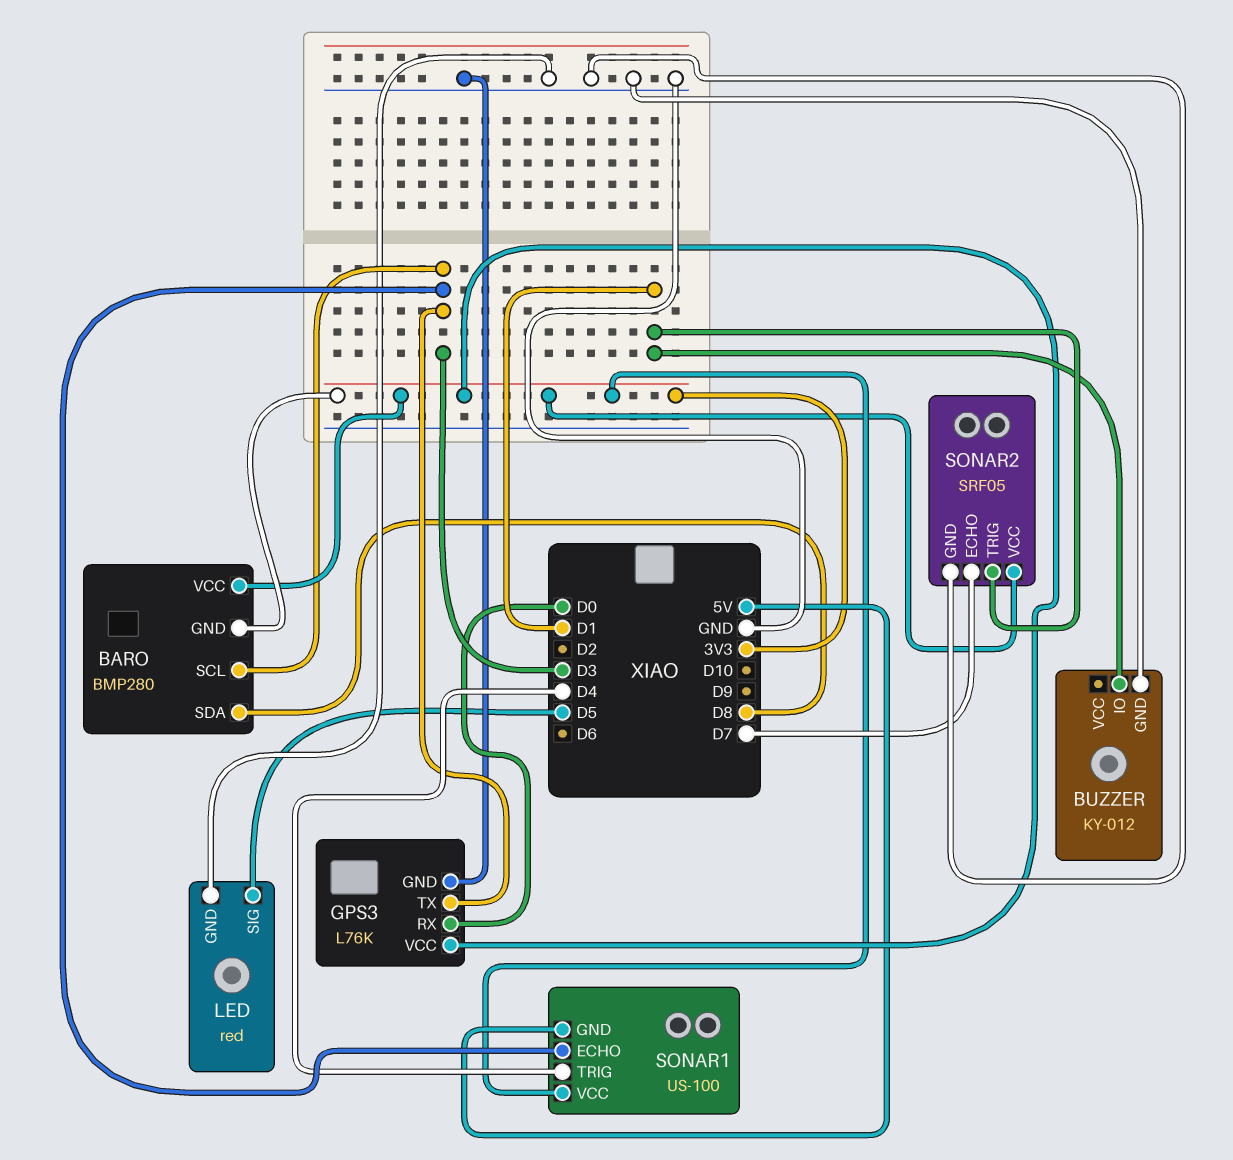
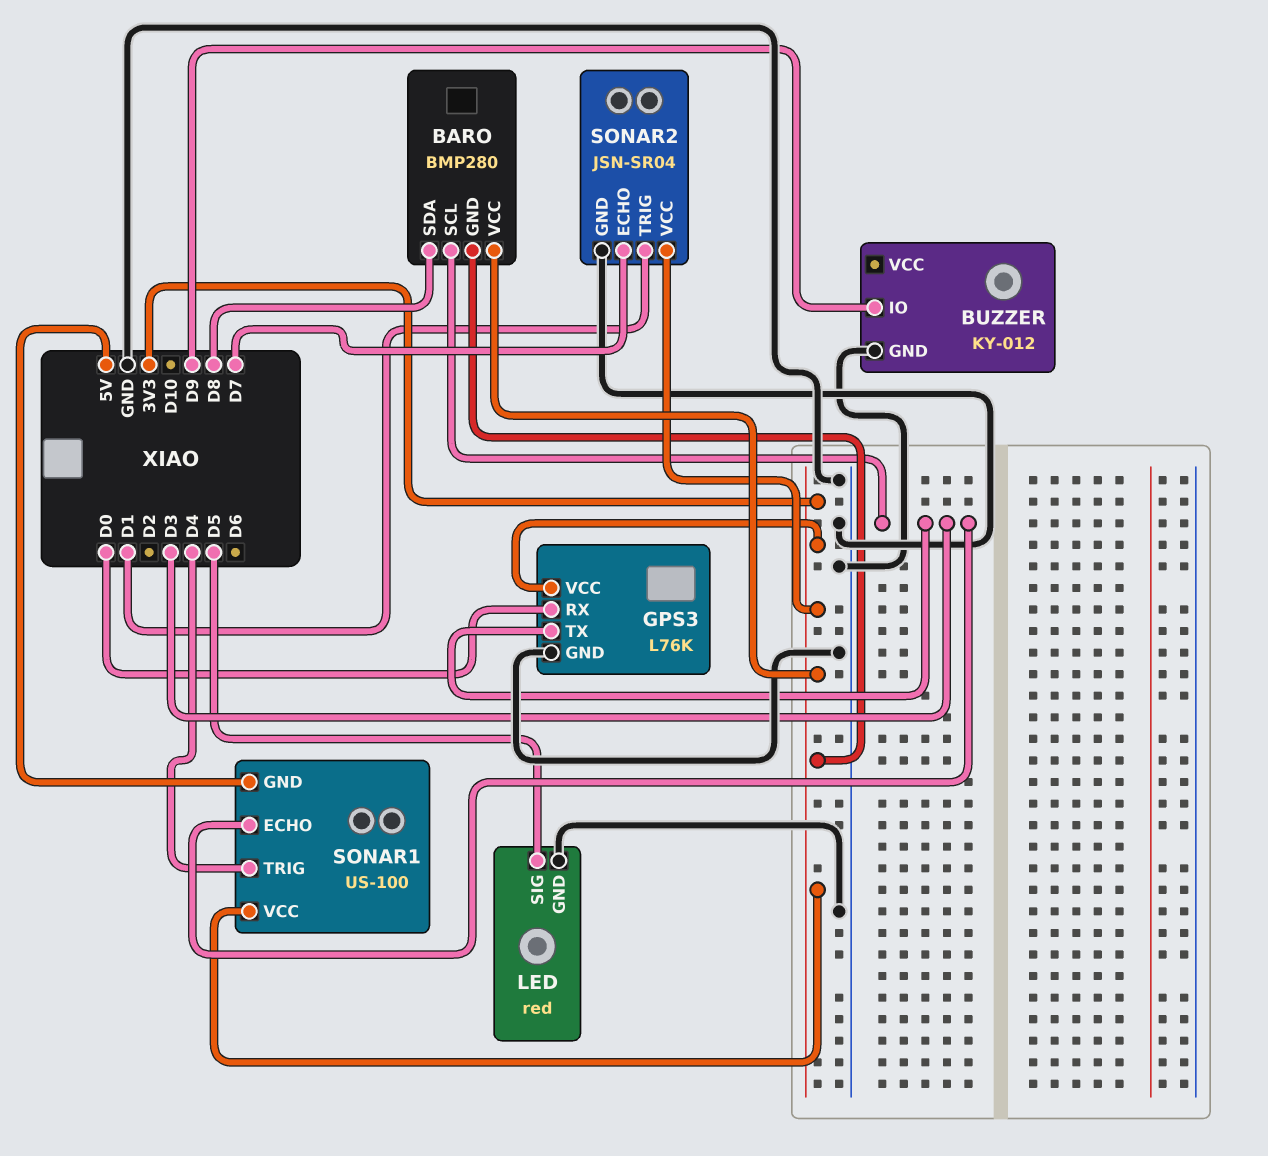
BUZZER pin IO: D1 -> D9
SONAR2: SRF05 -> JSN-SR04

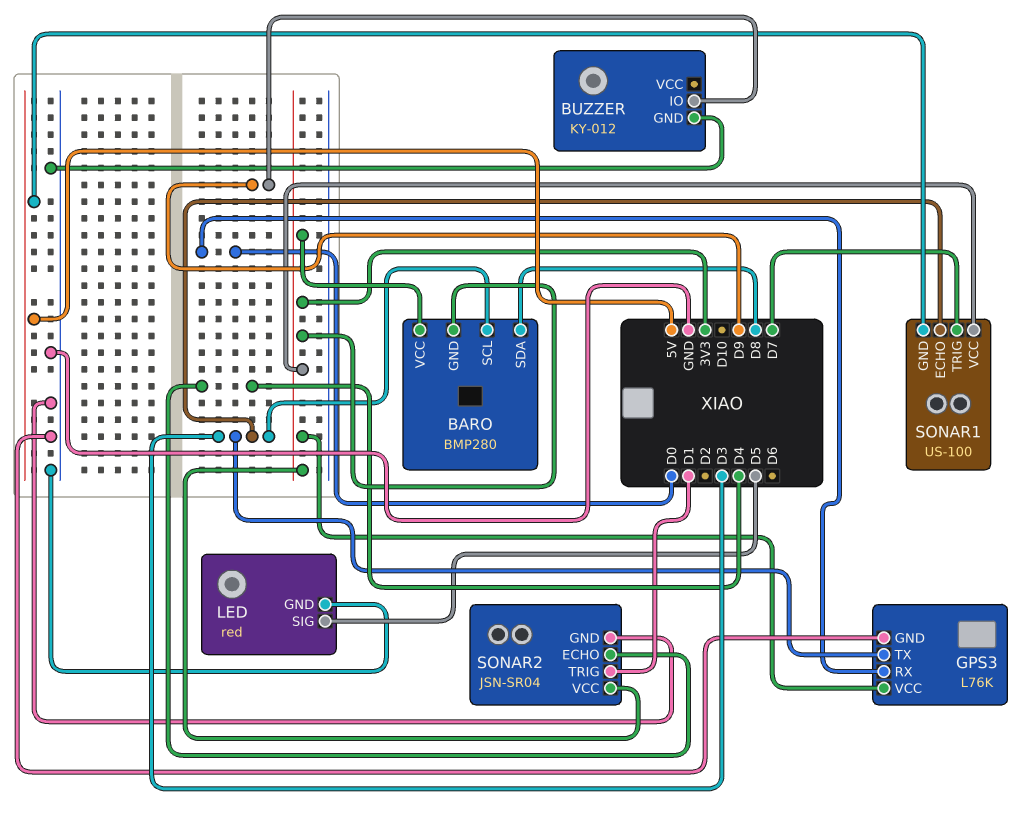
SONAR1 pin TRIG: D4 -> D7
SONAR2 pin ECHO: D7 -> D4

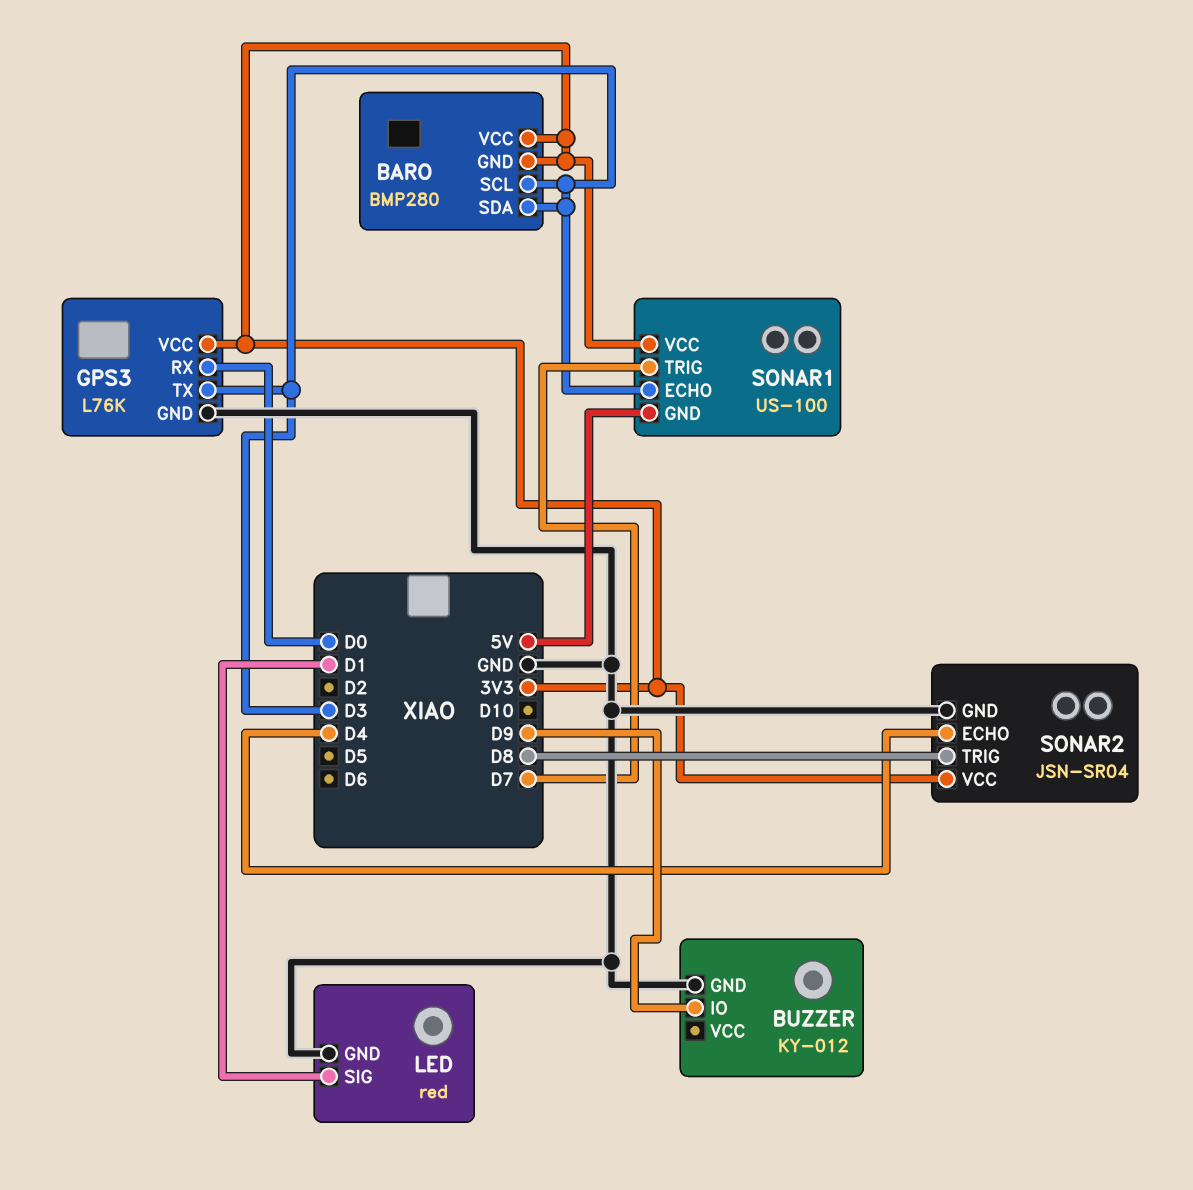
BARO pin SDA: D8 -> D3
LED pin SIG: D5 -> D1
SONAR2 pin TRIG: D1 -> D8

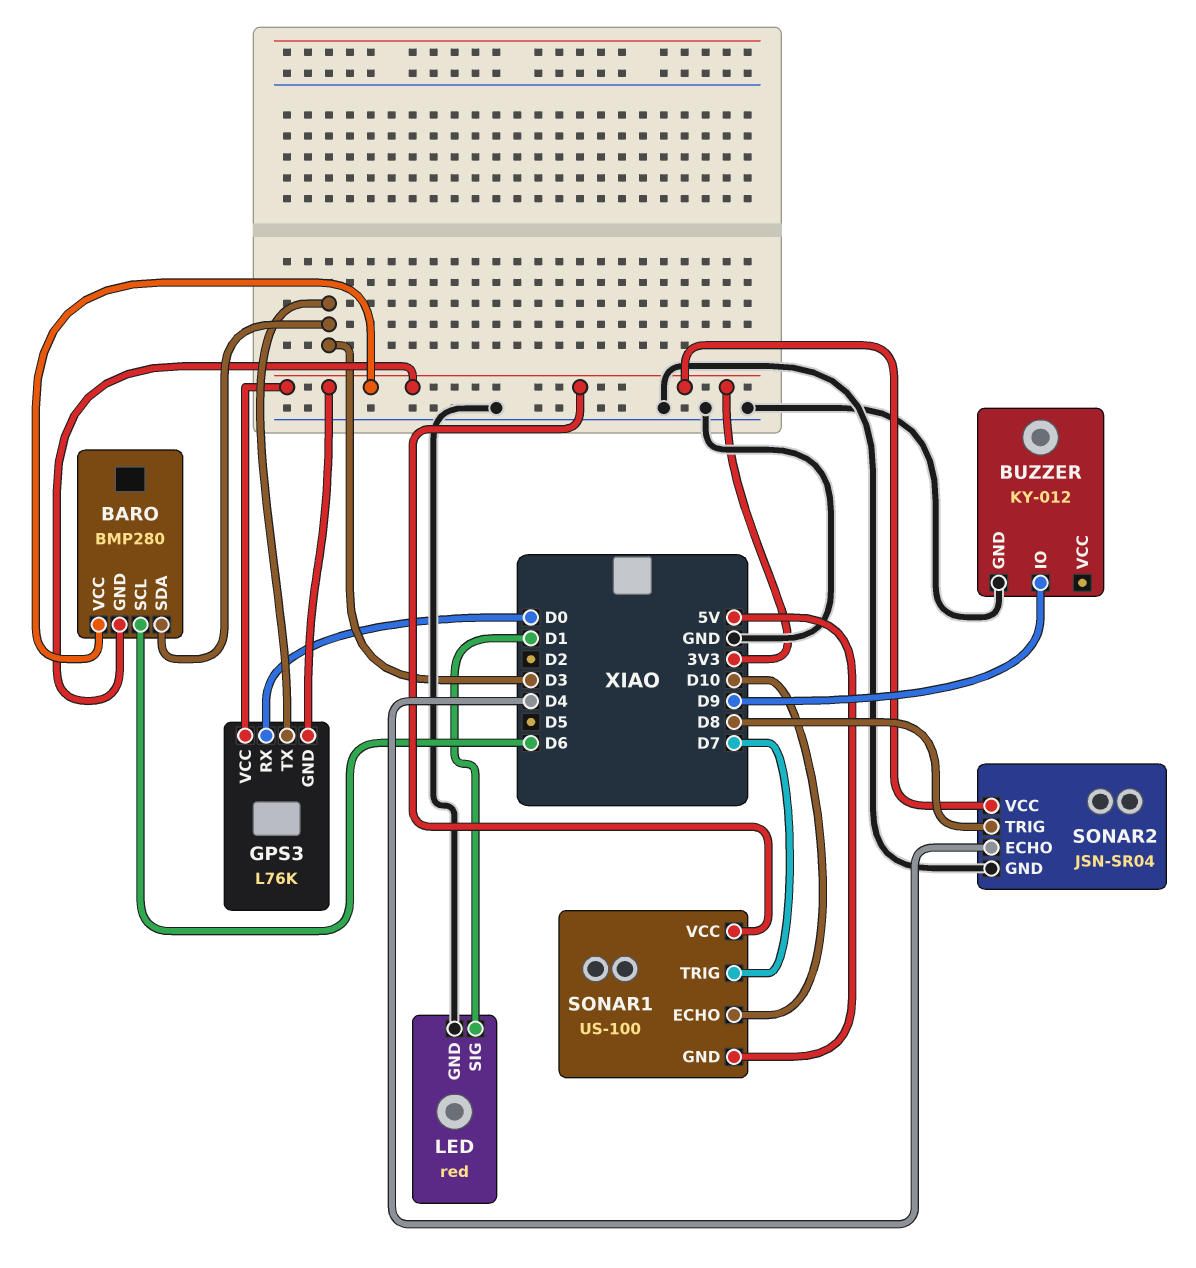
BARO pin SCL: D3 -> D6
GPS3 pin GND: GND -> 3V3
SONAR1 pin ECHO: D3 -> D10

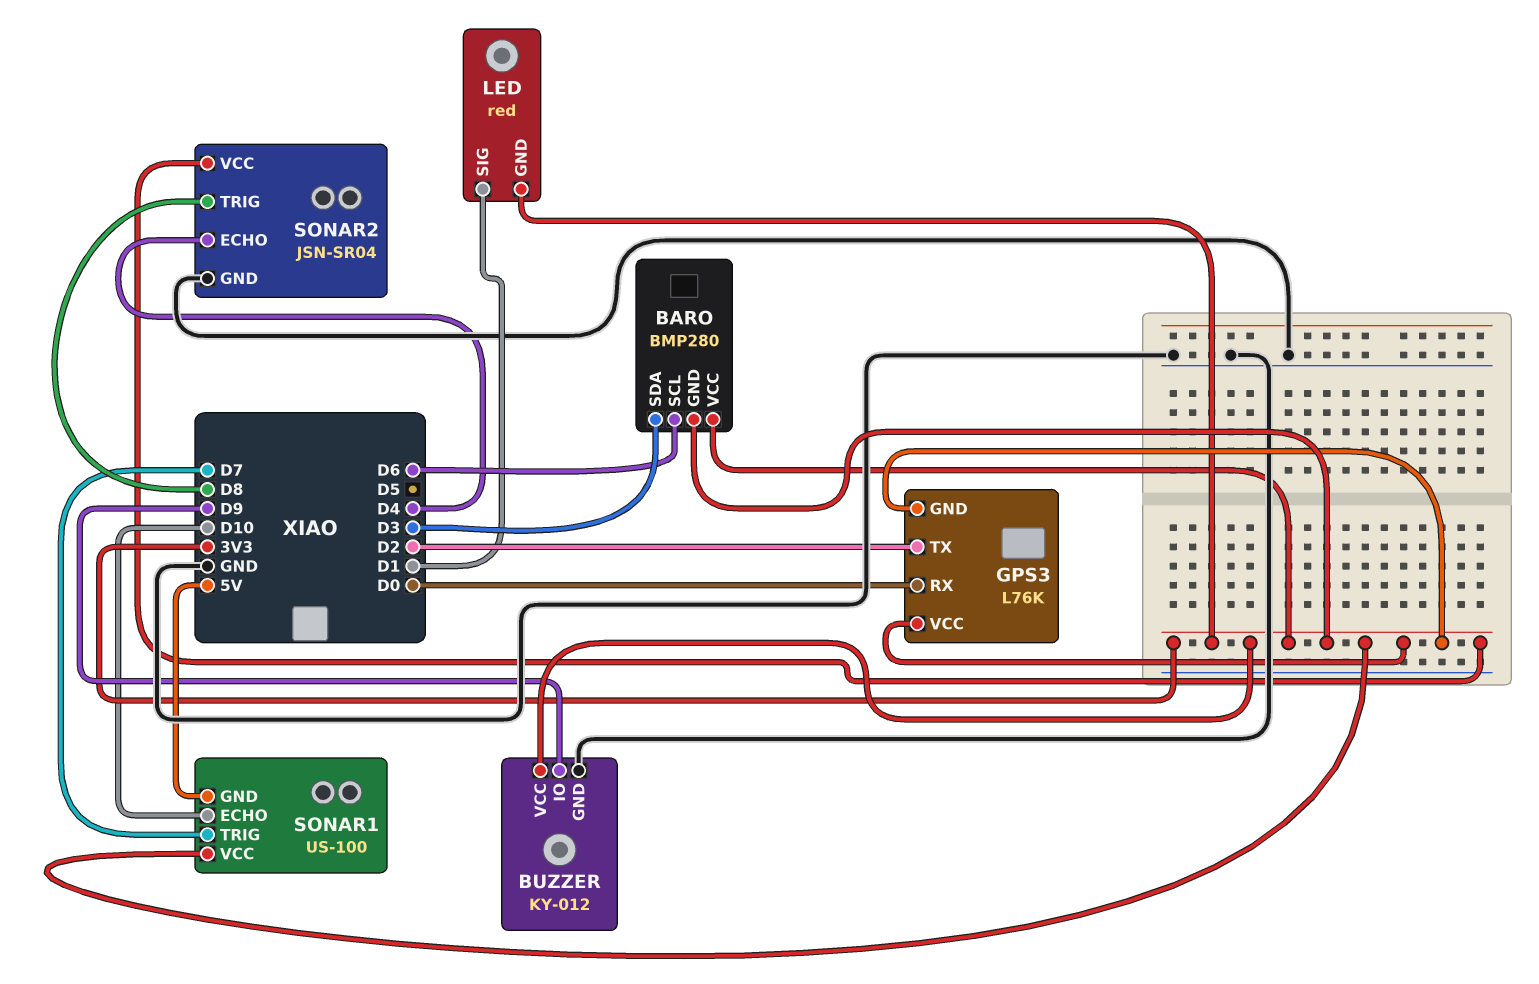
BUZZER pin VCC: none -> 3V3
GPS3 pin TX: D3 -> D2
LED pin GND: GND -> 3V3

